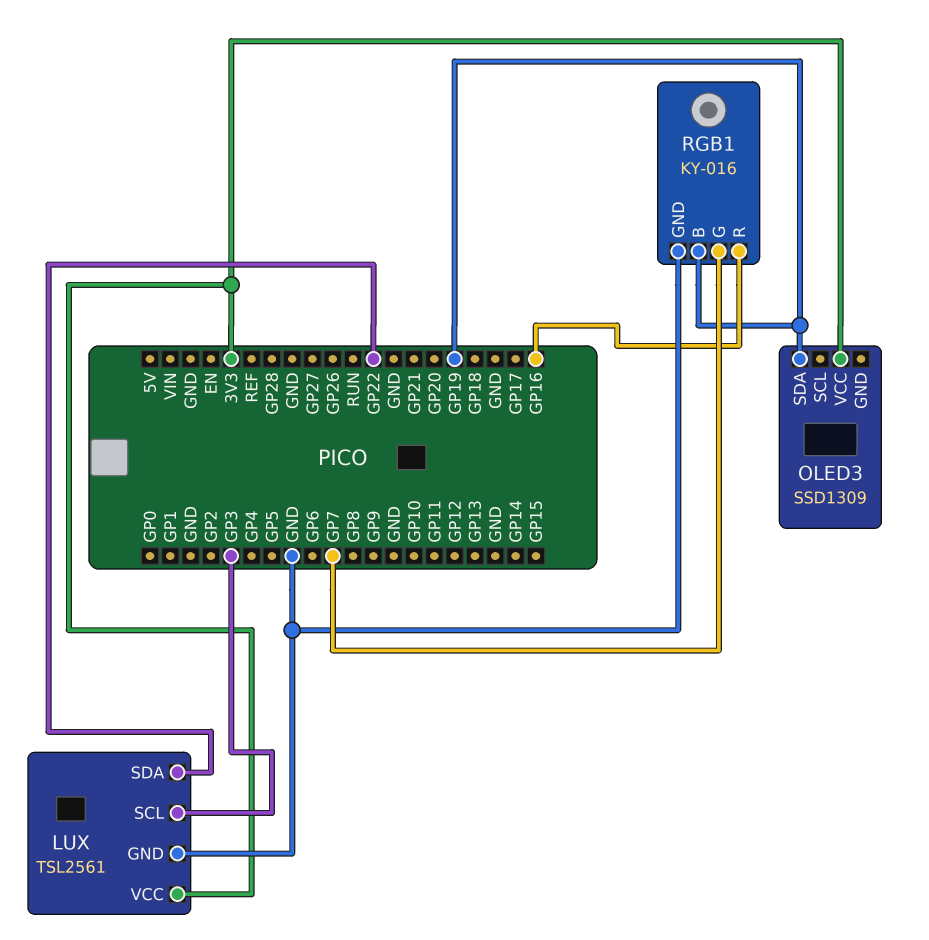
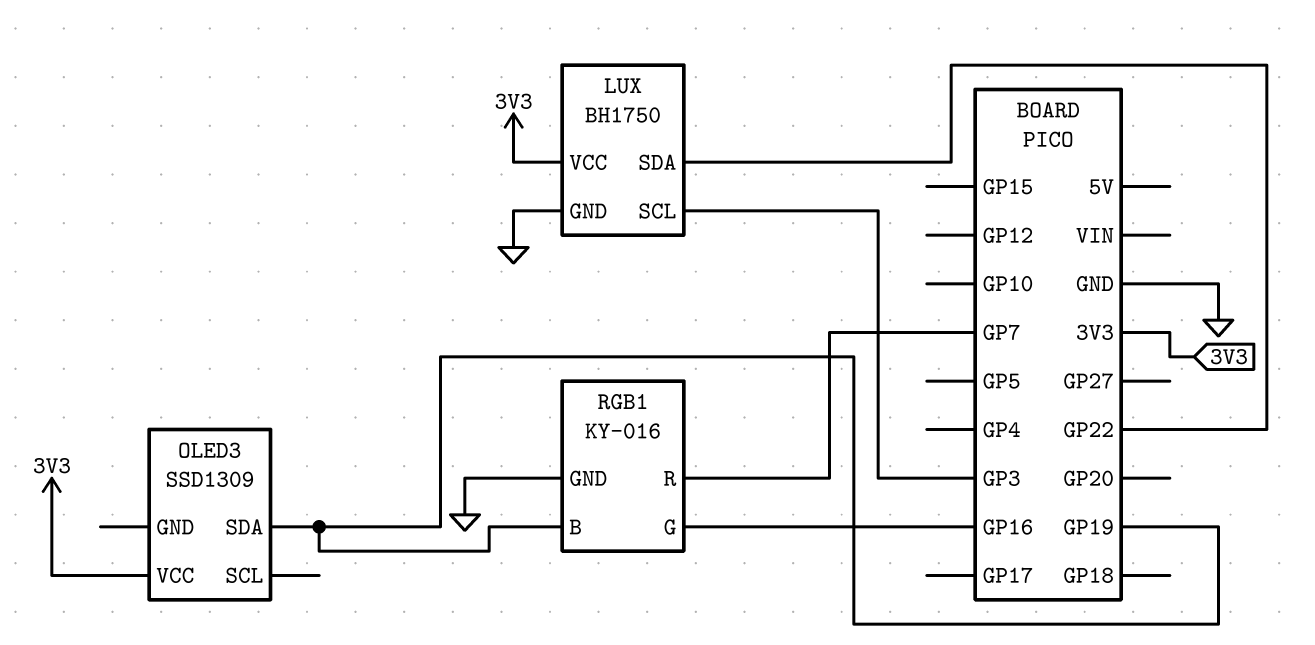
LUX: TSL2561 -> BH1750
RGB1 pin G: GP7 -> GP16
RGB1 pin R: GP16 -> GP7

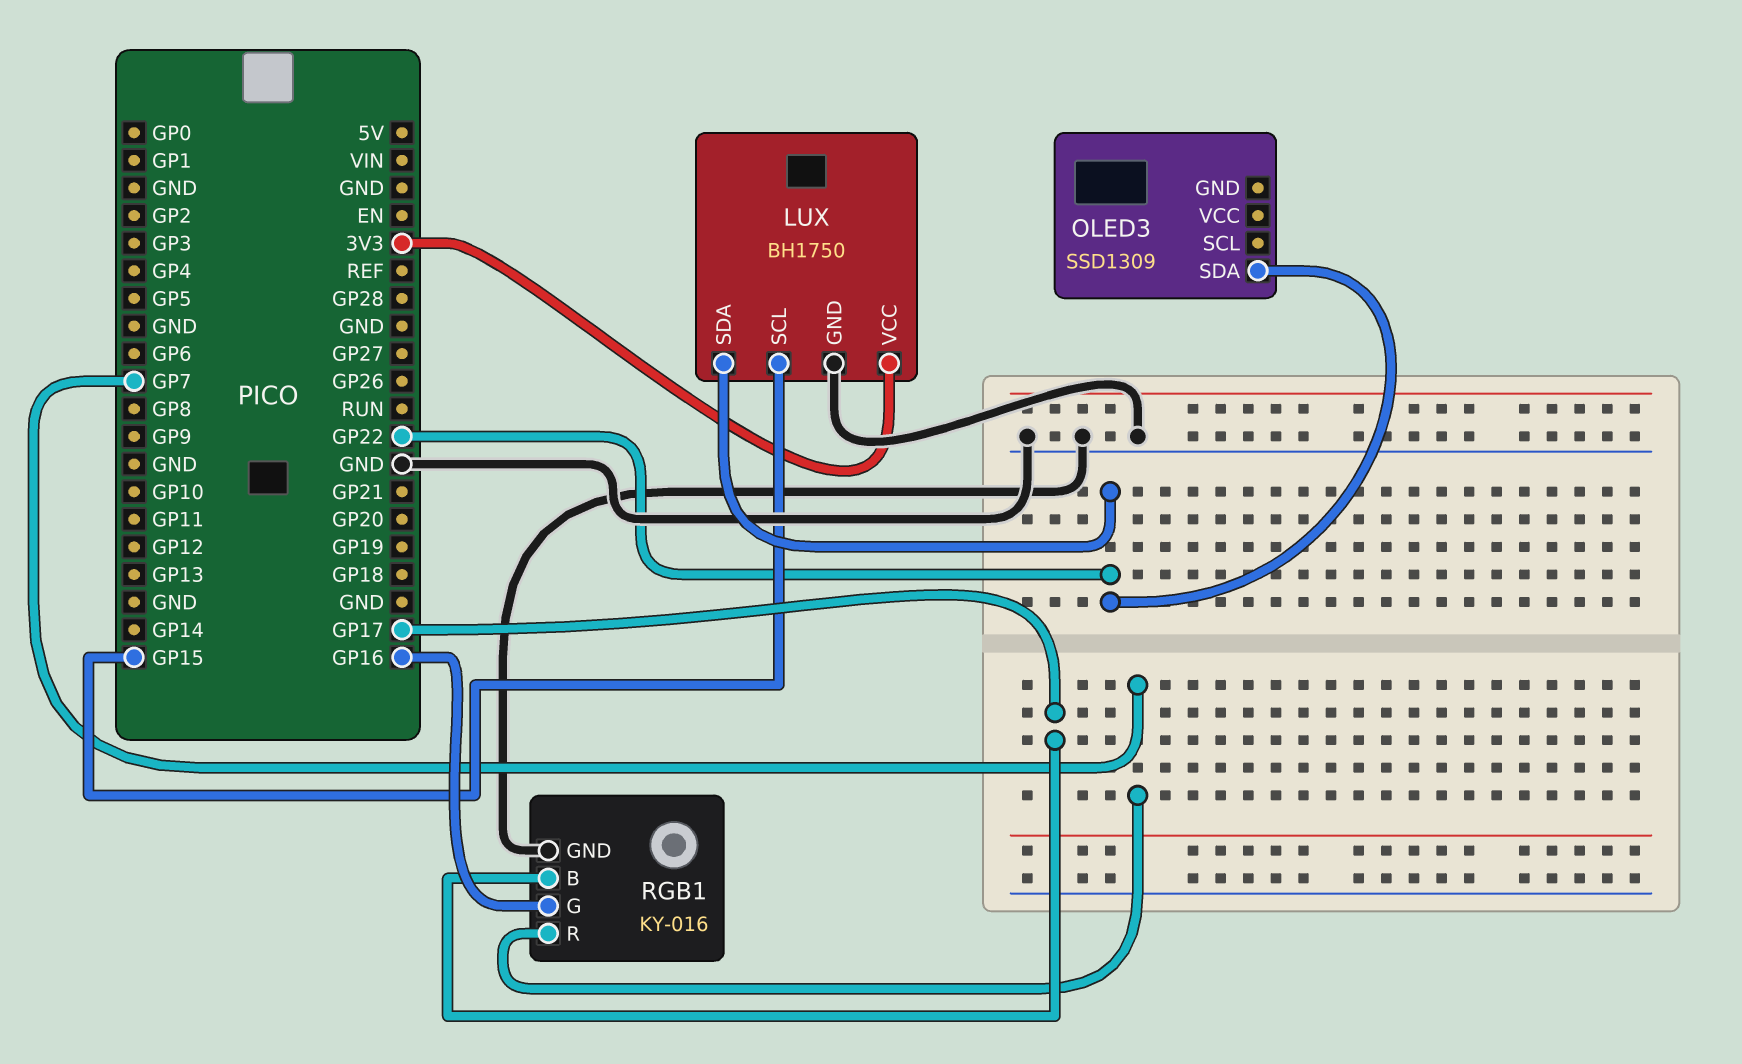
LUX pin SCL: GP3 -> GP15
OLED3 pin SDA: GP19 -> GP22
OLED3 pin VCC: 3V3 -> none
RGB1 pin B: GP19 -> GP17

